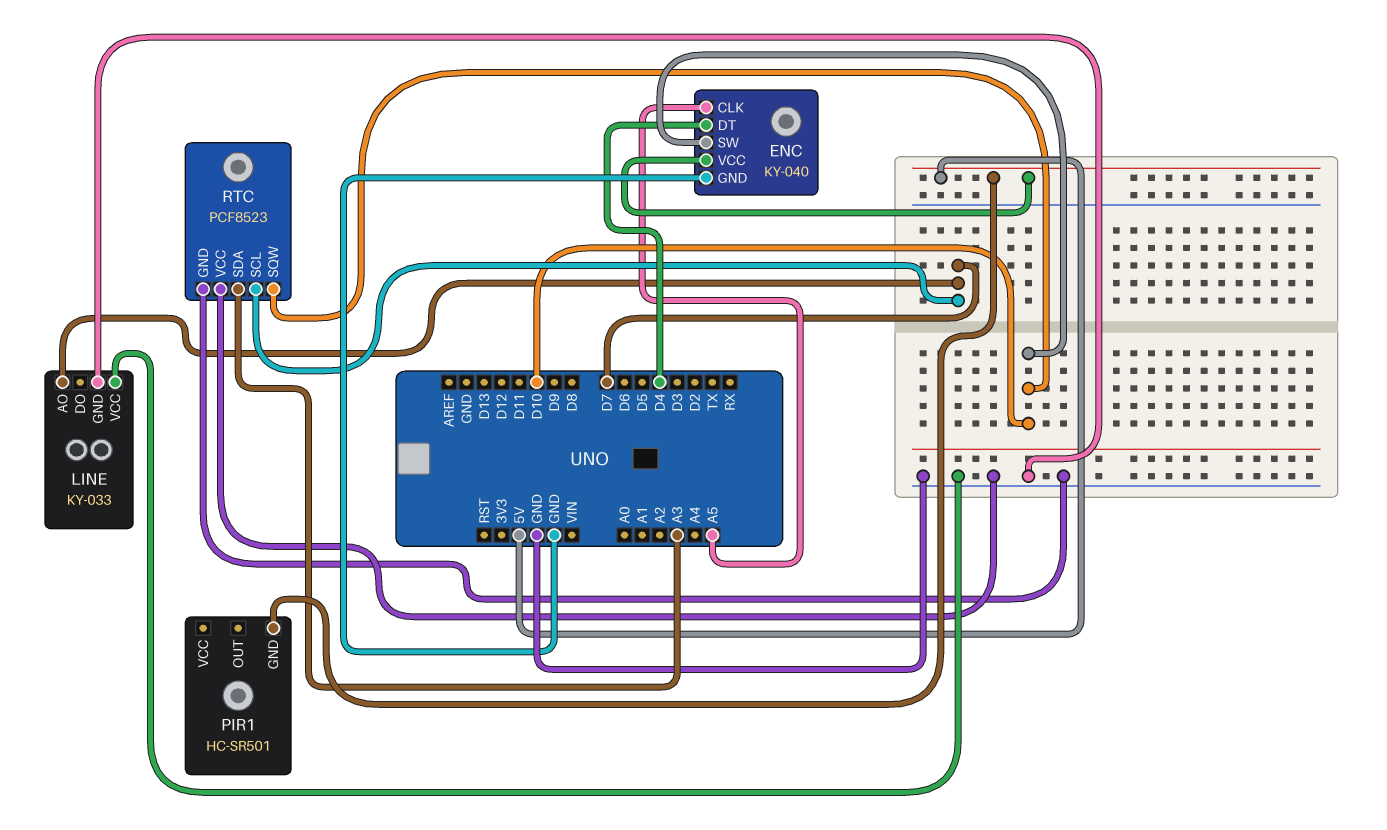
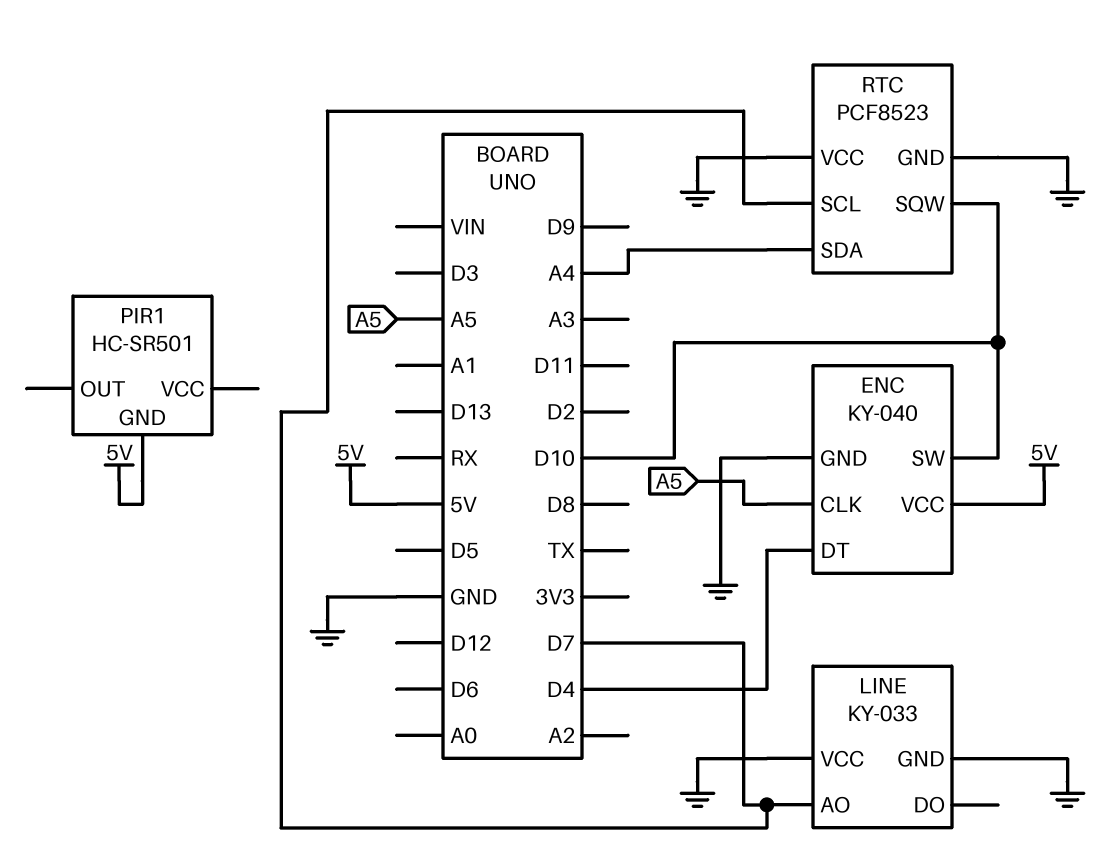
RTC pin SDA: A3 -> A4

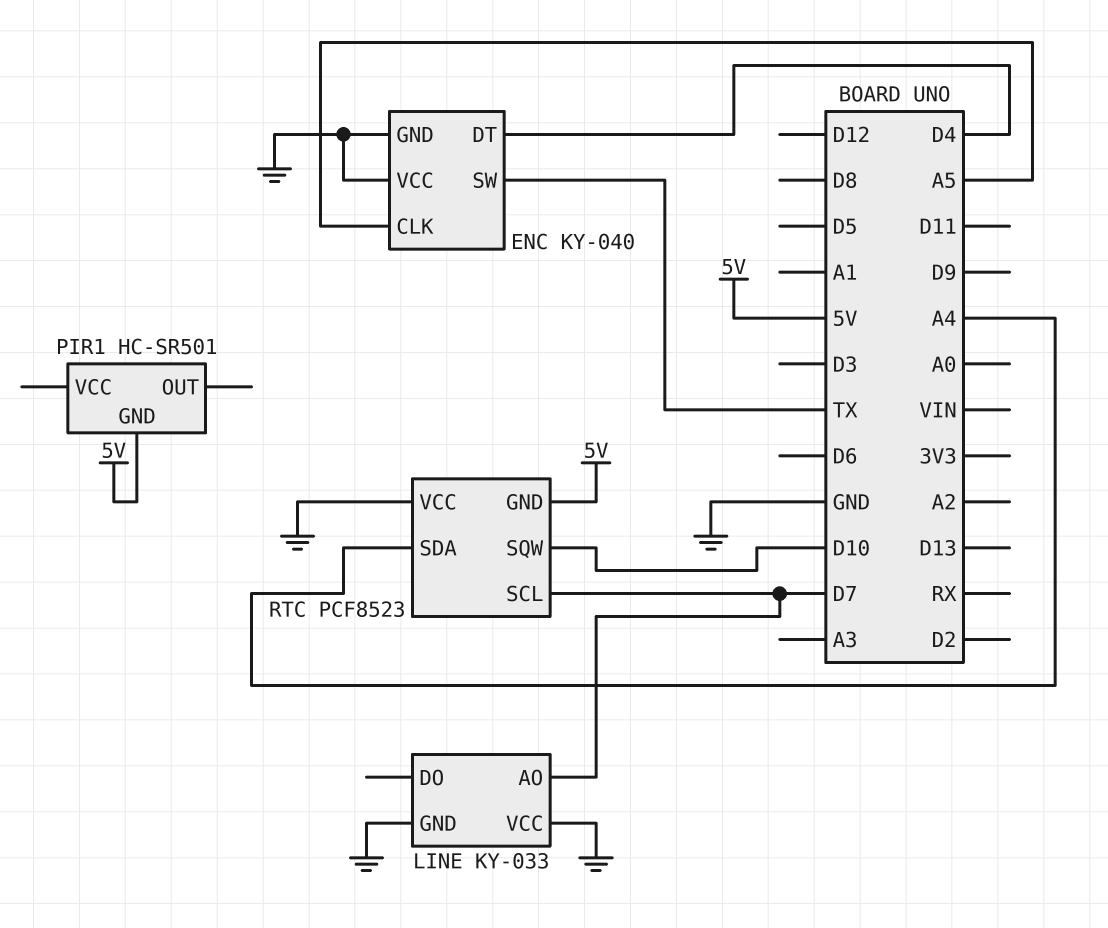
ENC pin SW: D10 -> TX
ENC pin VCC: 5V -> GND
RTC pin GND: GND -> 5V

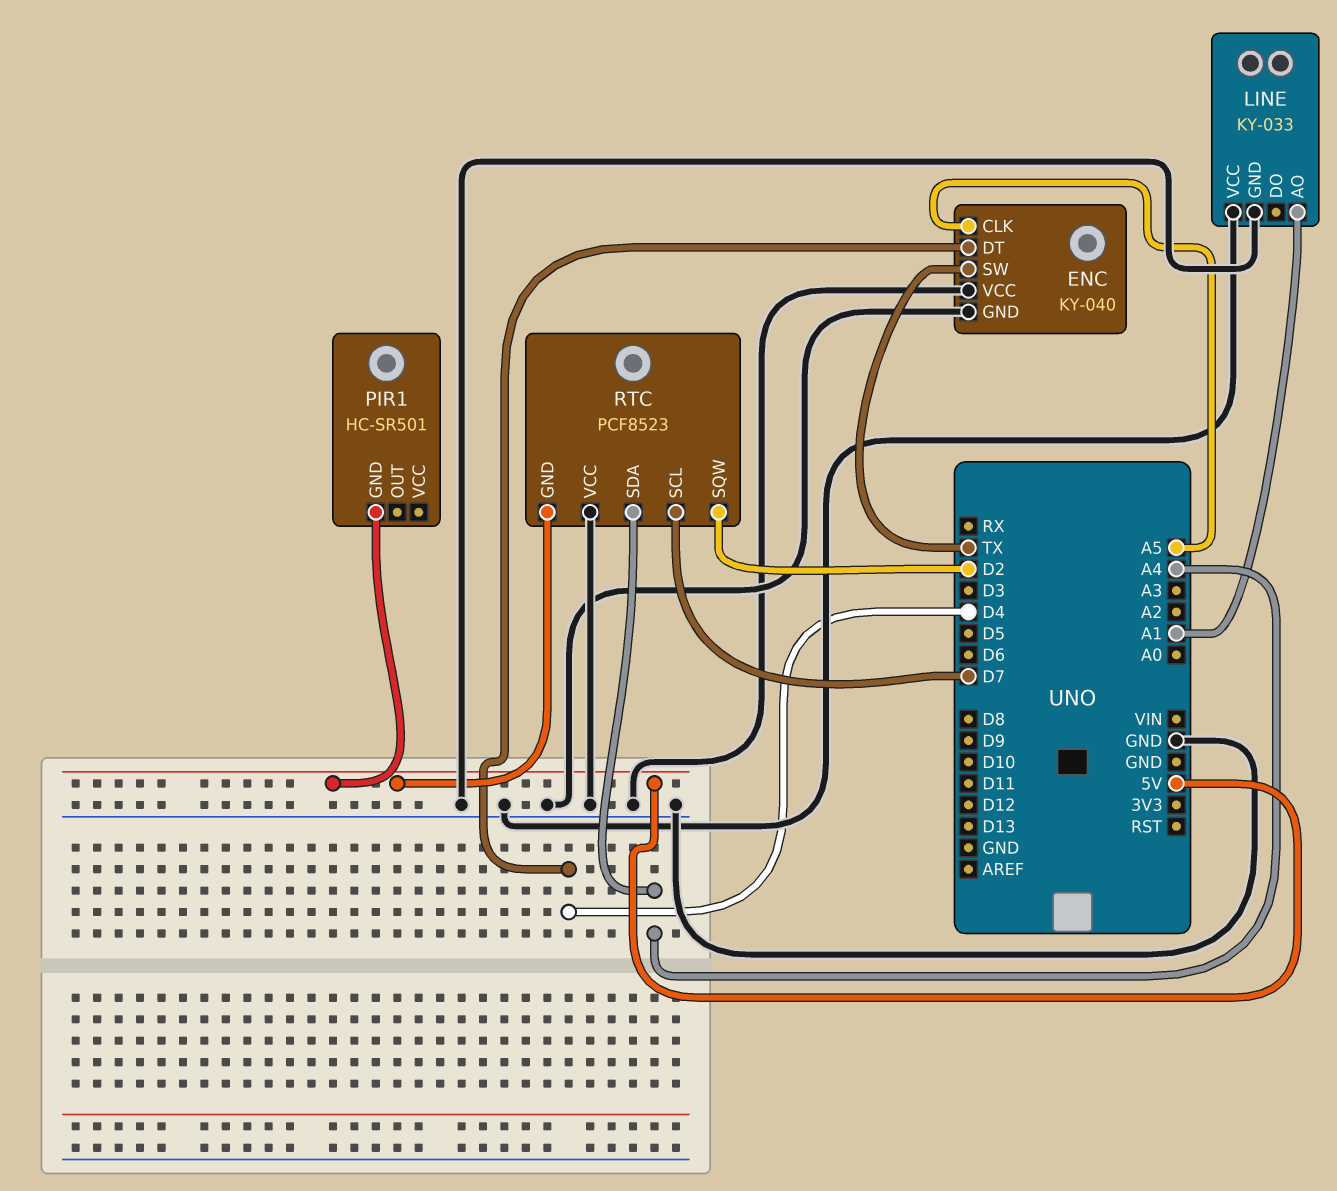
LINE pin AO: D7 -> A1
RTC pin SQW: D10 -> D2

